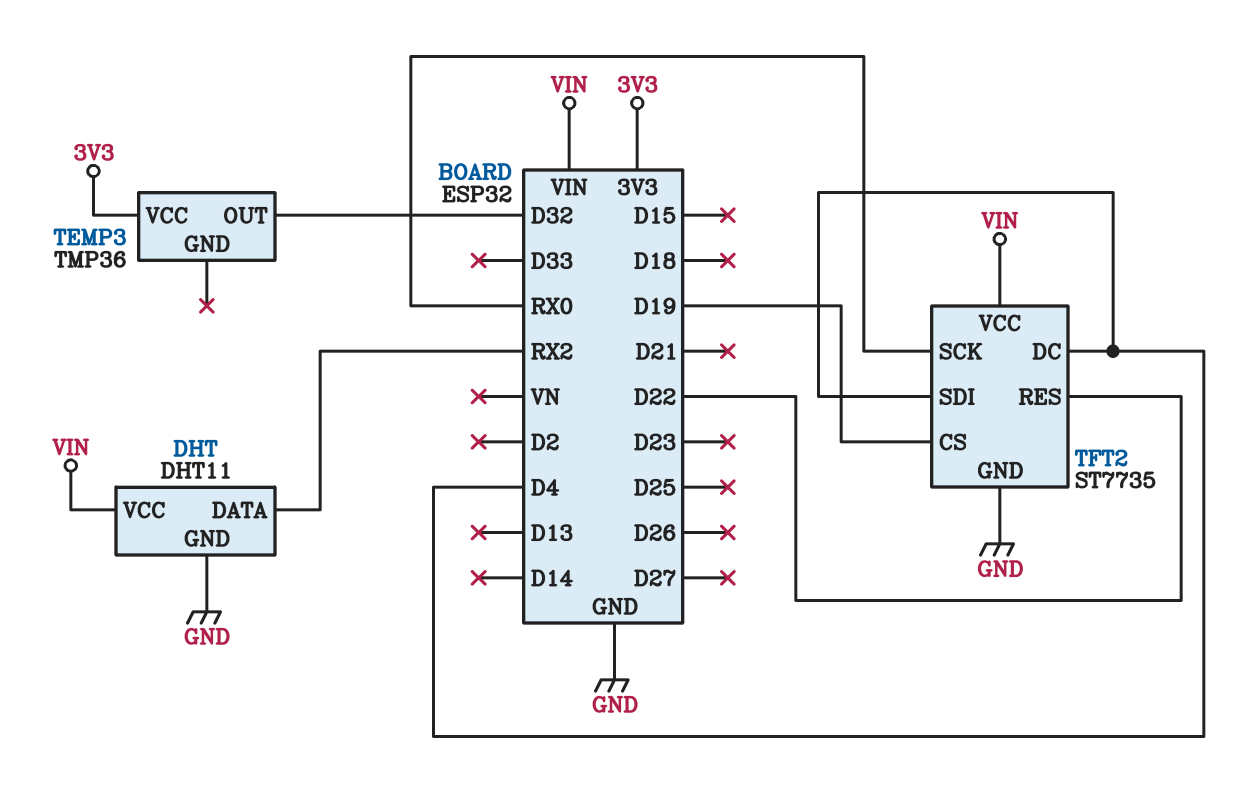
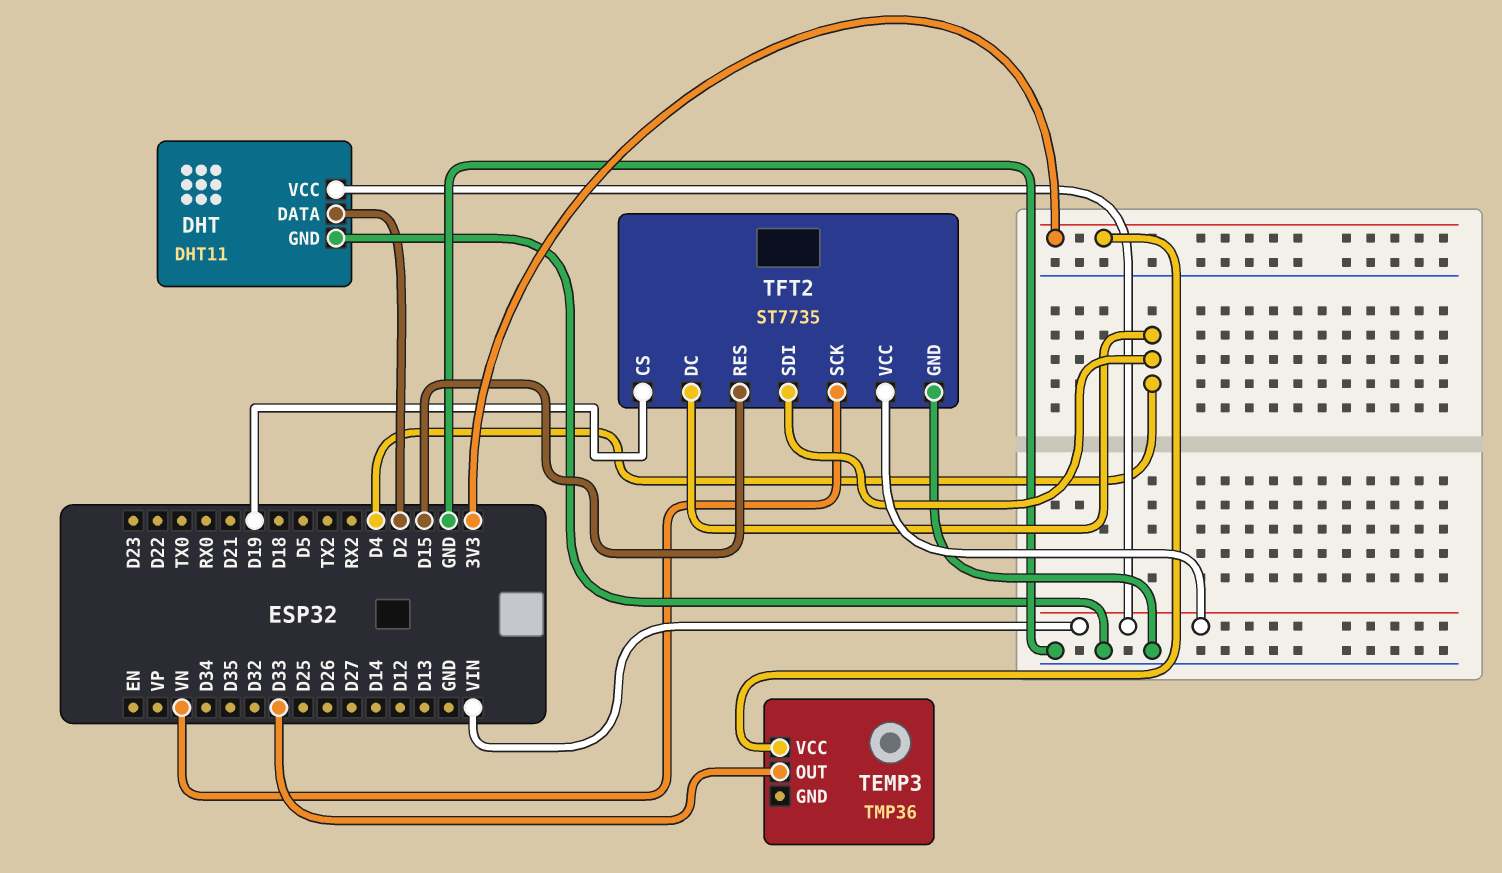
DHT pin DATA: RX2 -> D2
TEMP3 pin OUT: D32 -> D33
TFT2 pin RES: D22 -> D15
TFT2 pin SCK: RX0 -> VN

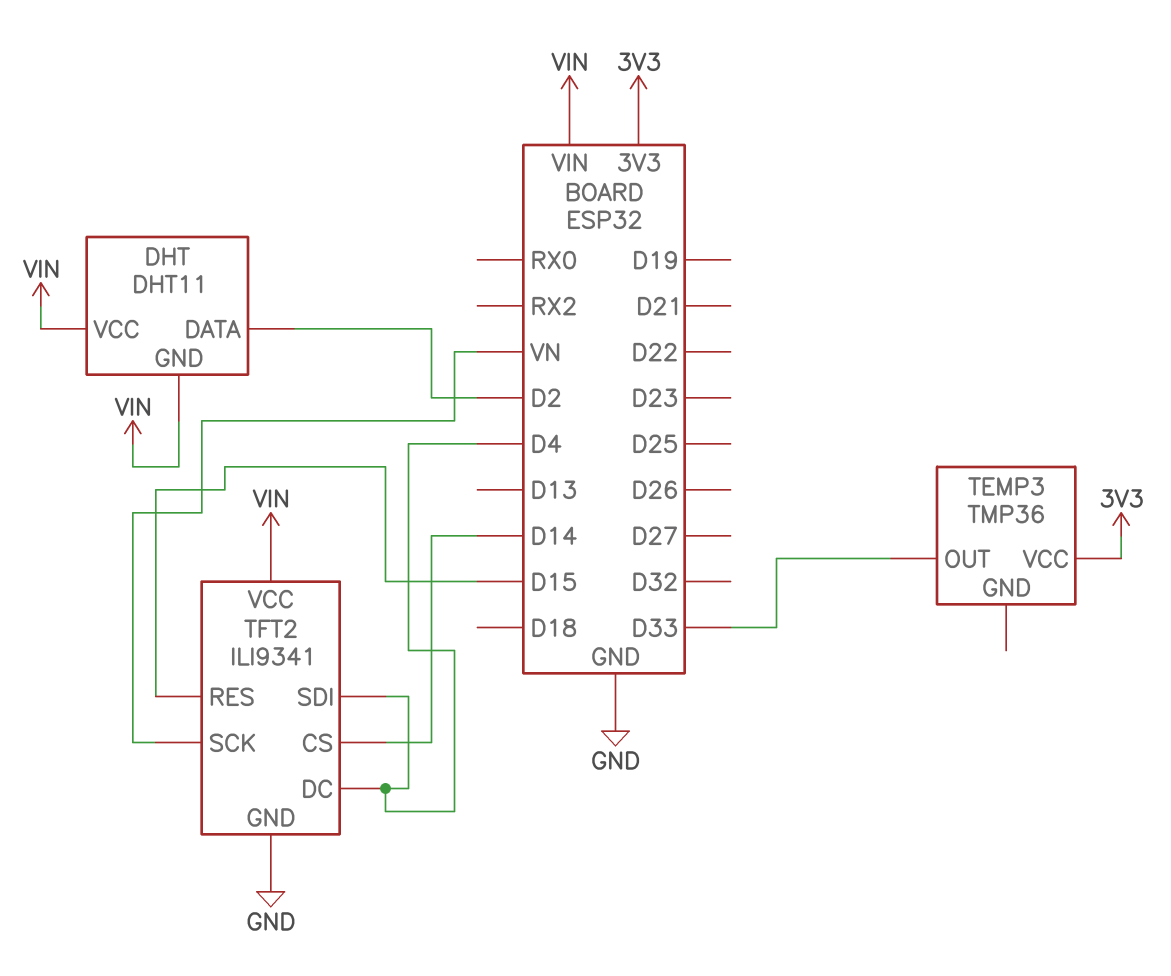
DHT pin GND: GND -> VIN
TFT2: ST7735 -> ILI9341
TFT2 pin CS: D19 -> D14

